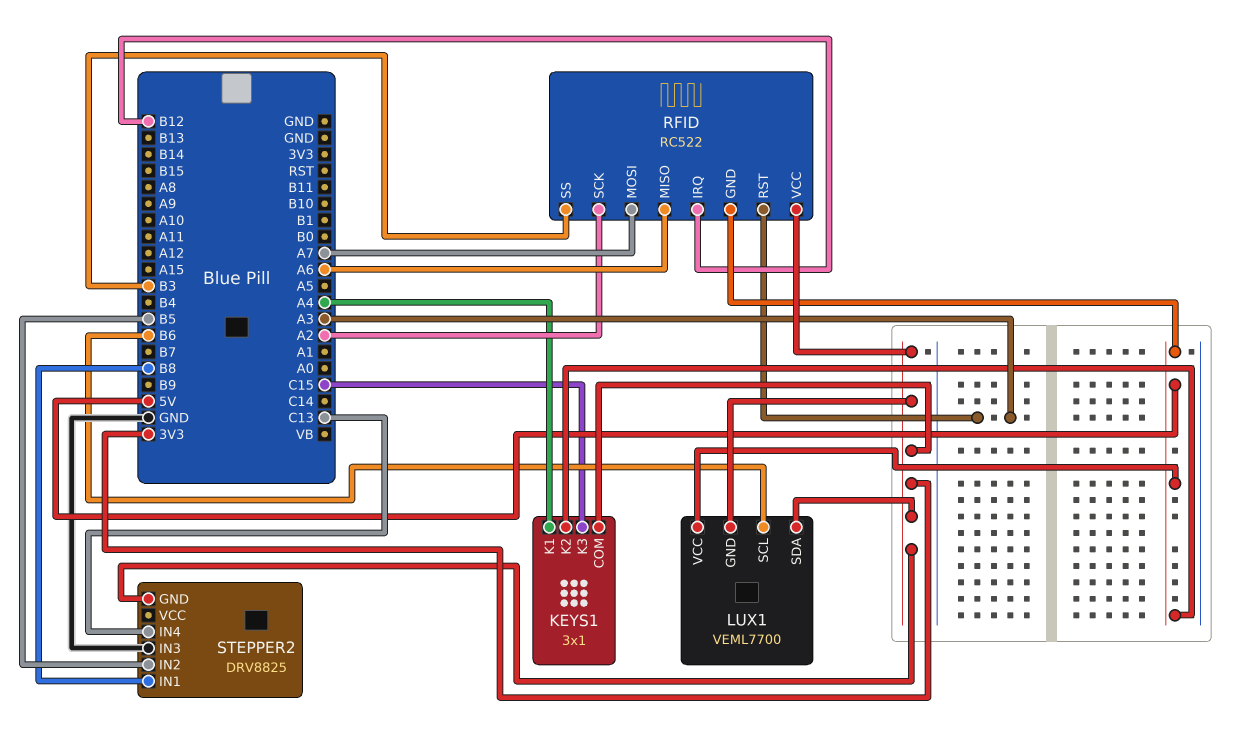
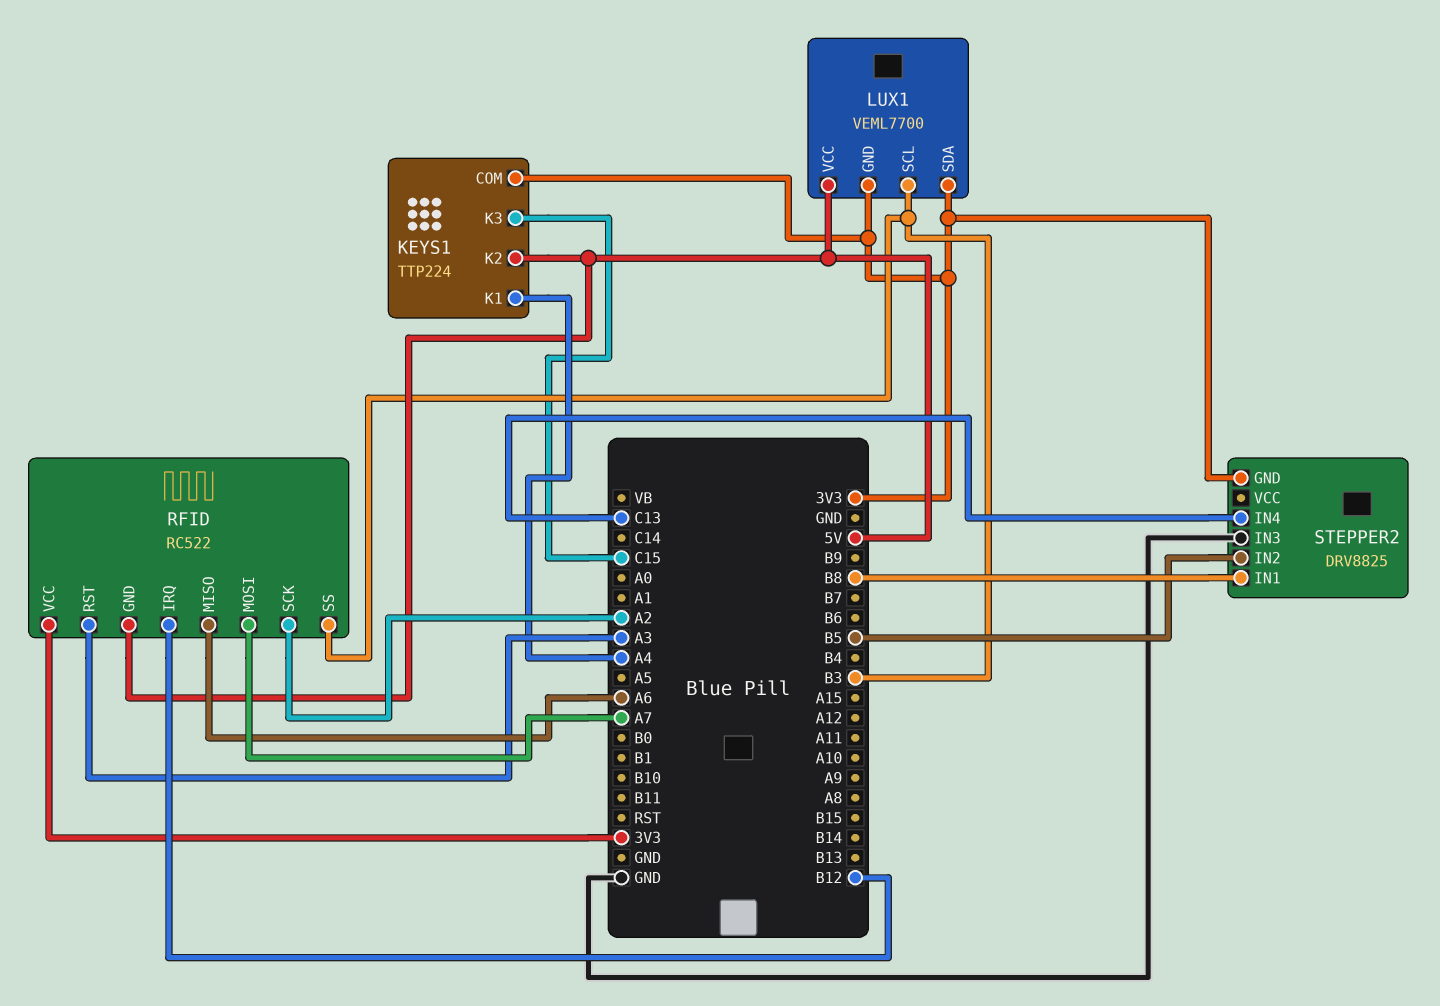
KEYS1: 3x1 -> TTP224
LUX1 pin SCL: B6 -> B3

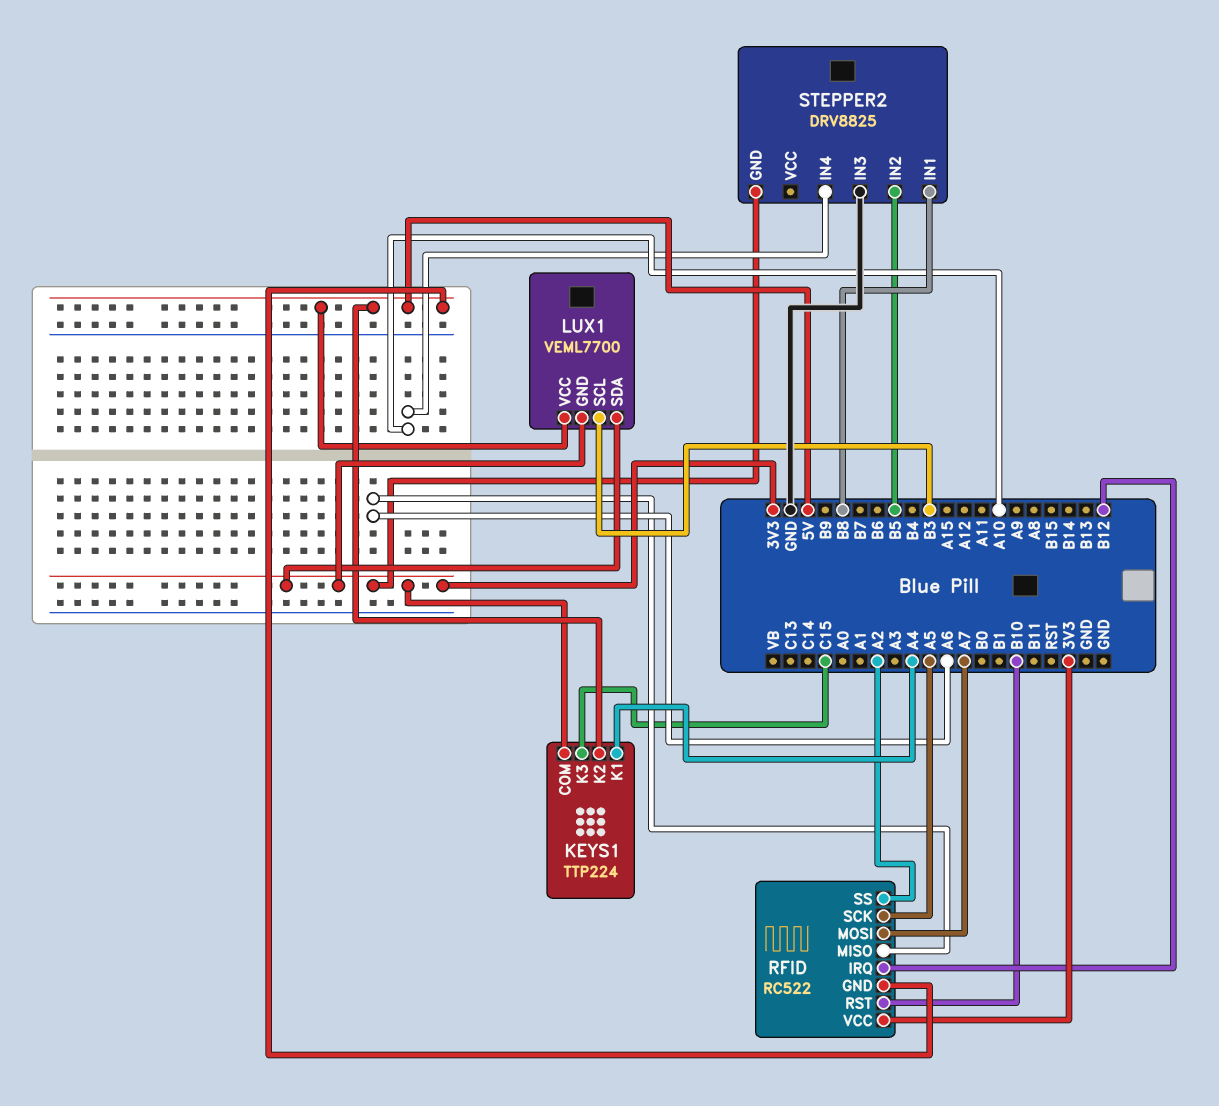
RFID pin RST: A3 -> B10
RFID pin SCK: A2 -> A5
RFID pin SS: B3 -> A2
STEPPER2 pin IN4: C13 -> A10

